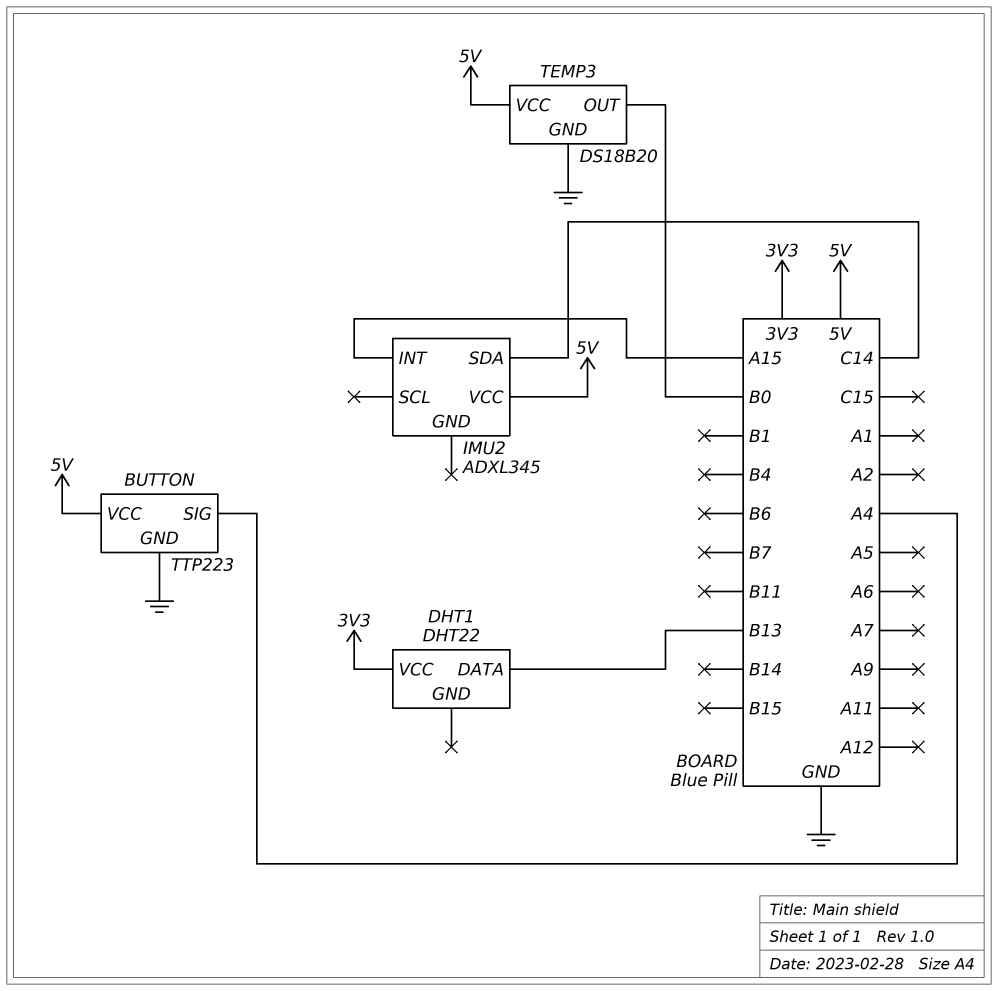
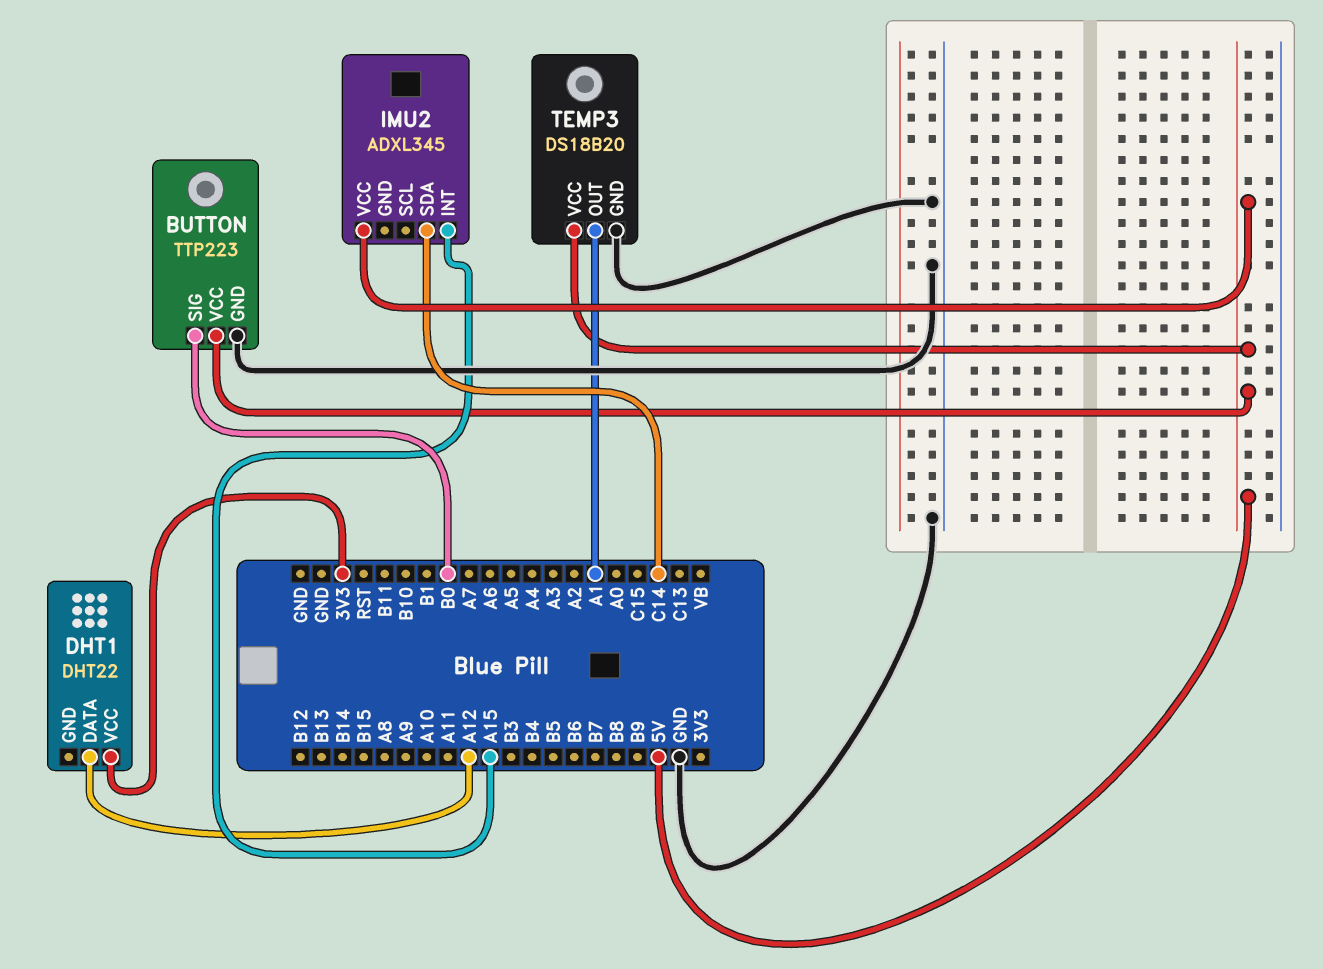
BUTTON pin SIG: A4 -> B0
DHT1 pin DATA: B13 -> A12
TEMP3 pin OUT: B0 -> A1

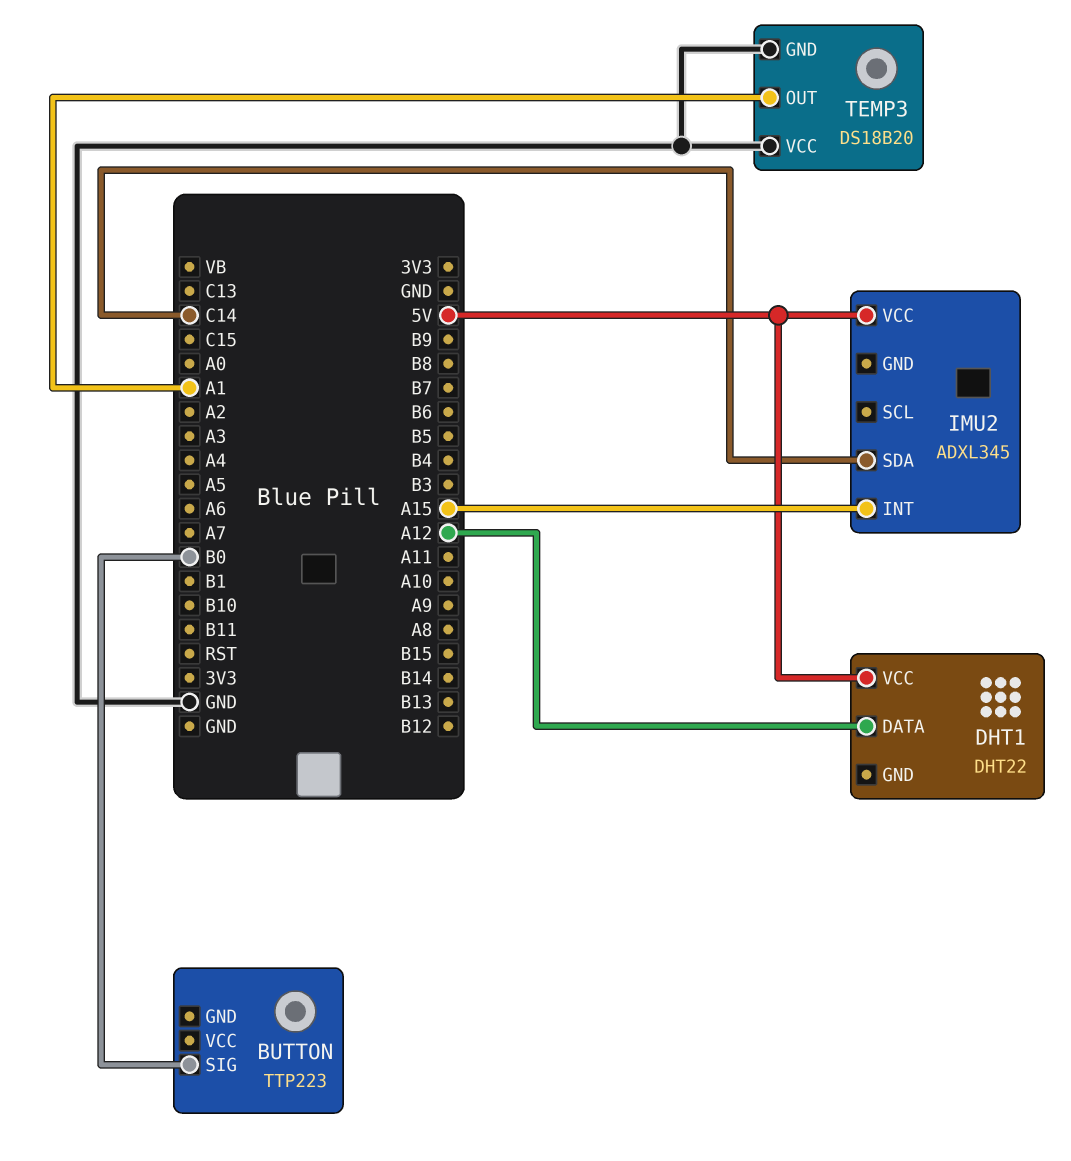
BUTTON pin GND: GND -> none
BUTTON pin VCC: 5V -> none
DHT1 pin VCC: 3V3 -> 5V
TEMP3 pin VCC: 5V -> GND

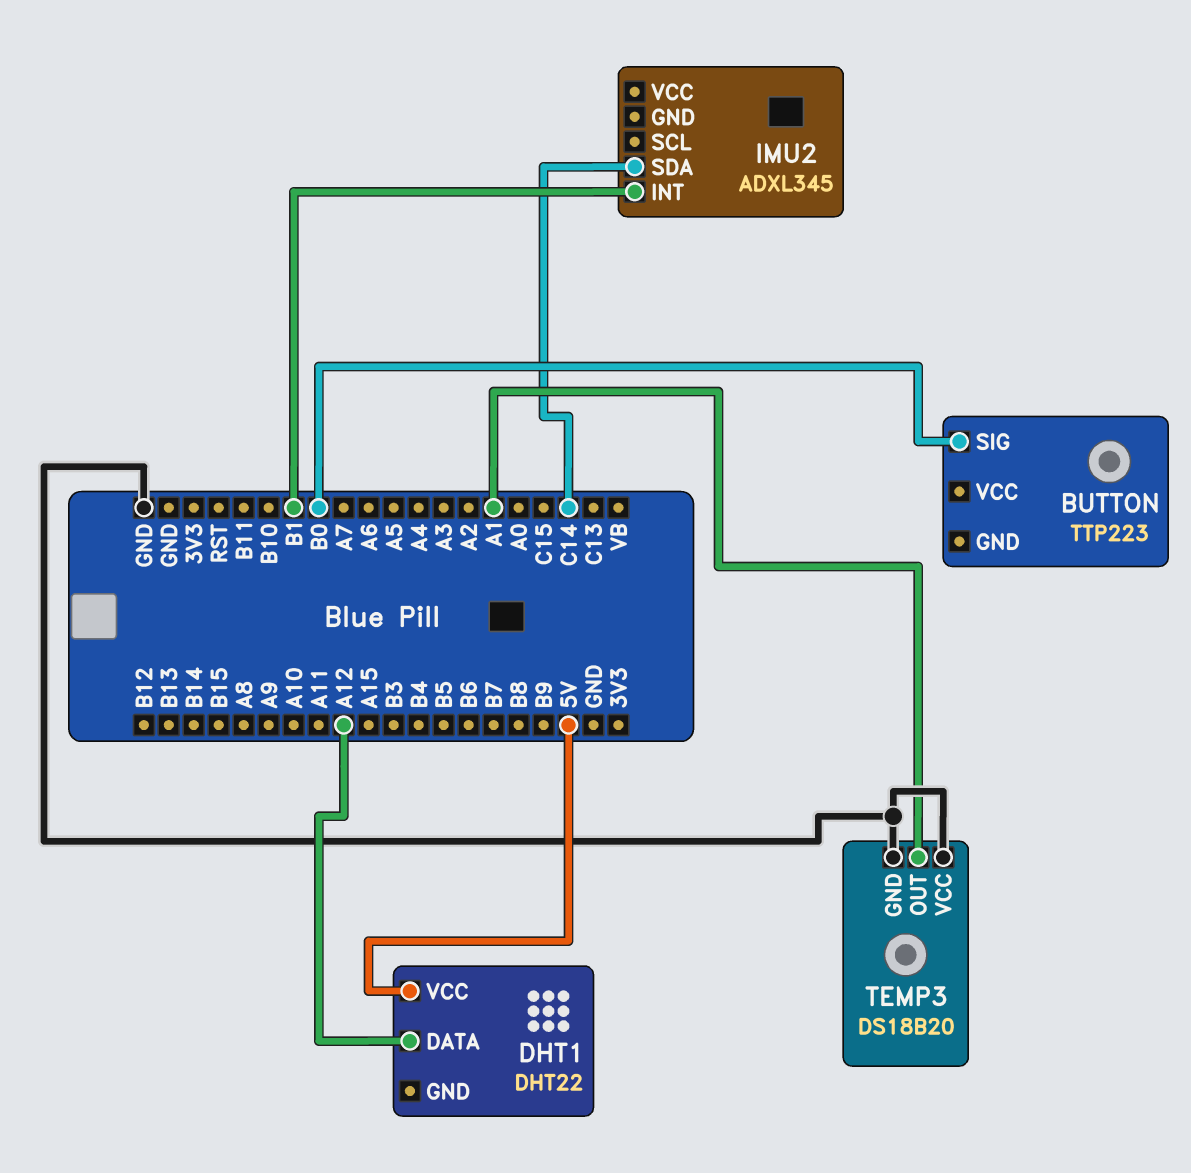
IMU2 pin INT: A15 -> B1
IMU2 pin VCC: 5V -> none

